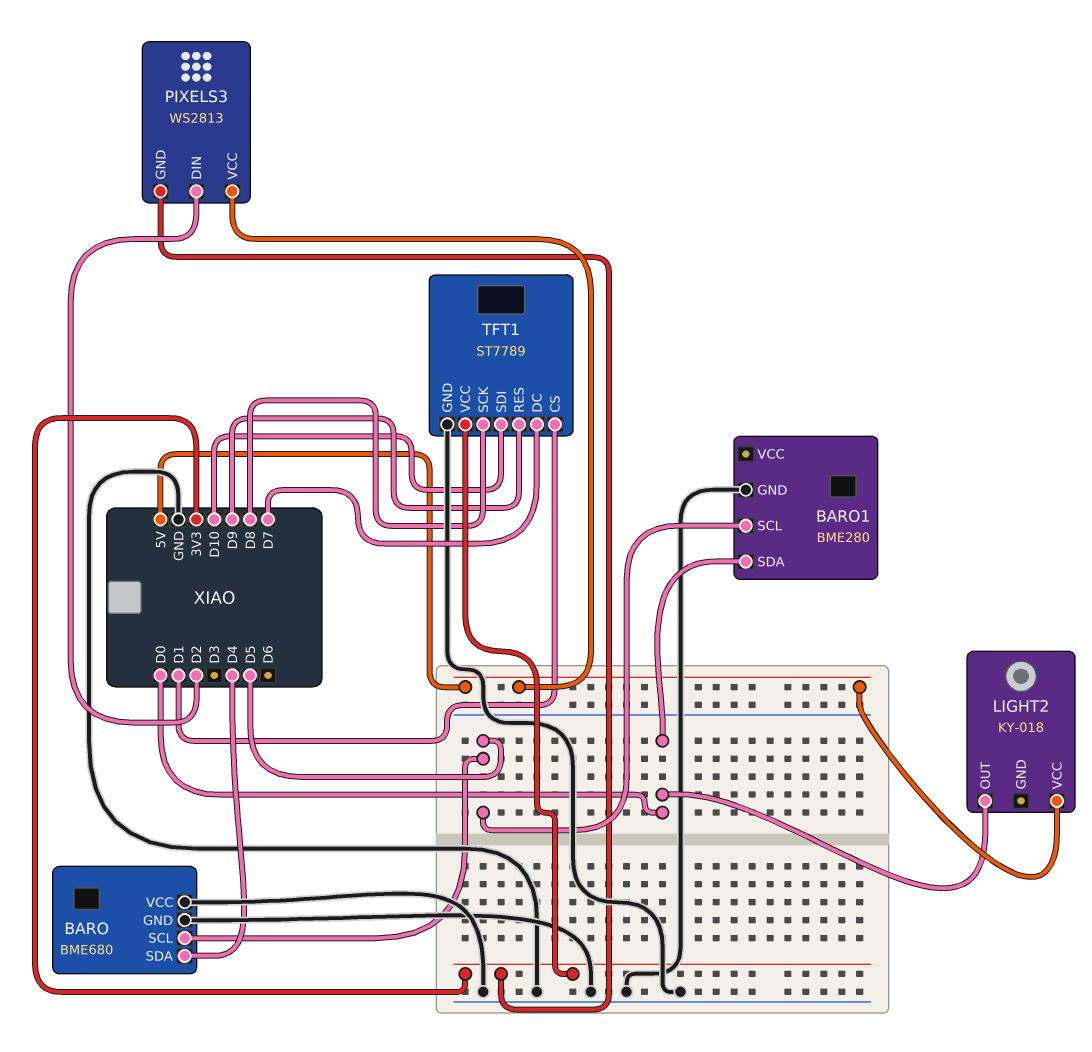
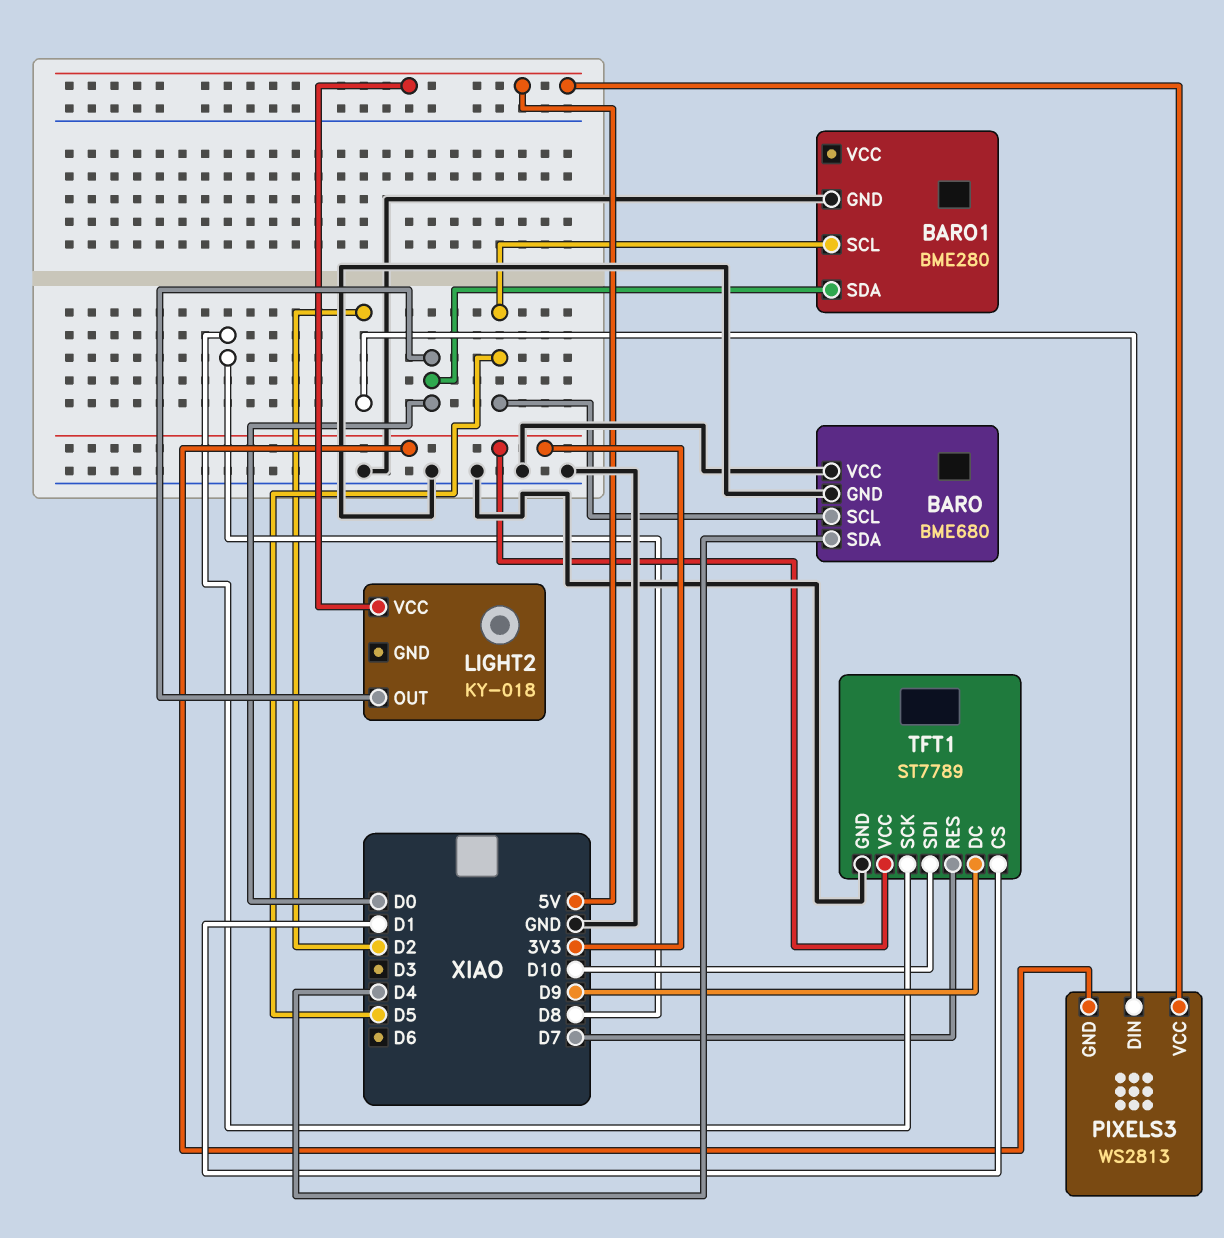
TFT1 pin DC: D7 -> D9
TFT1 pin RES: D9 -> D7

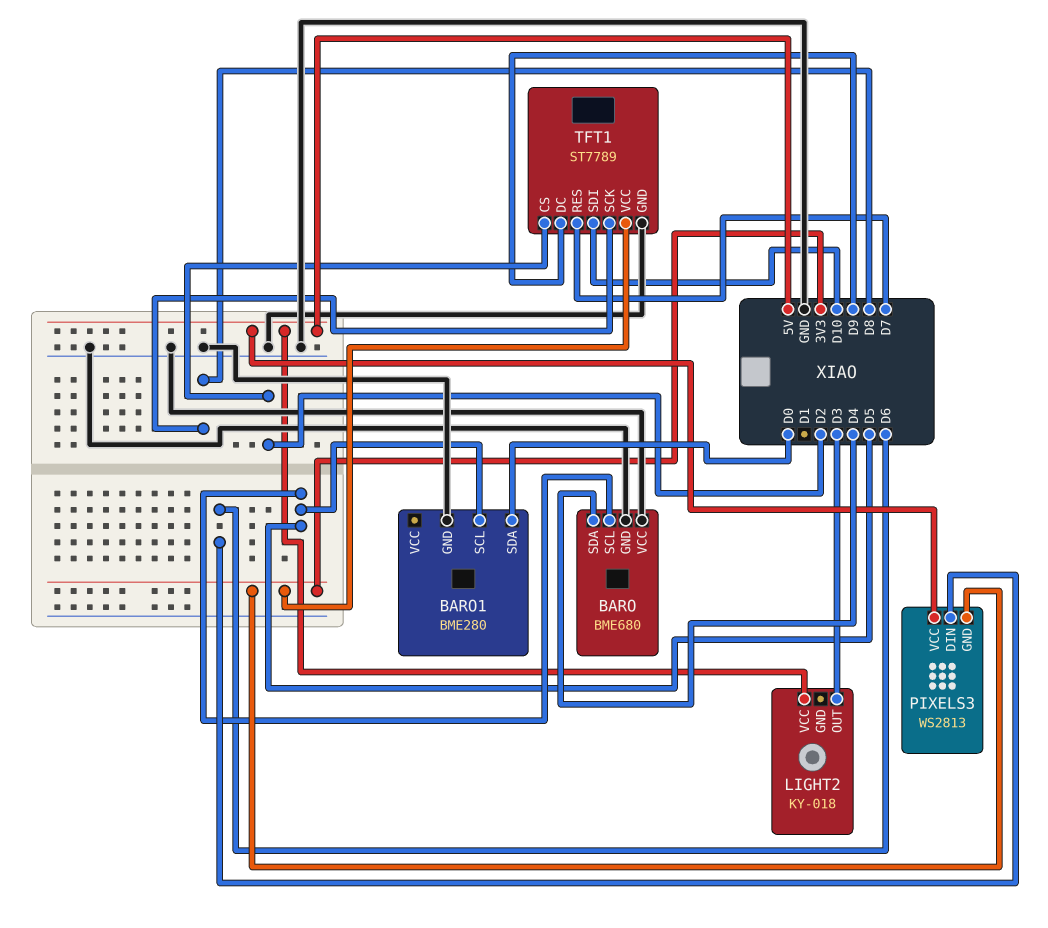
LIGHT2 pin OUT: D0 -> D3
PIXELS3 pin DIN: D2 -> D6
TFT1 pin CS: D1 -> D2

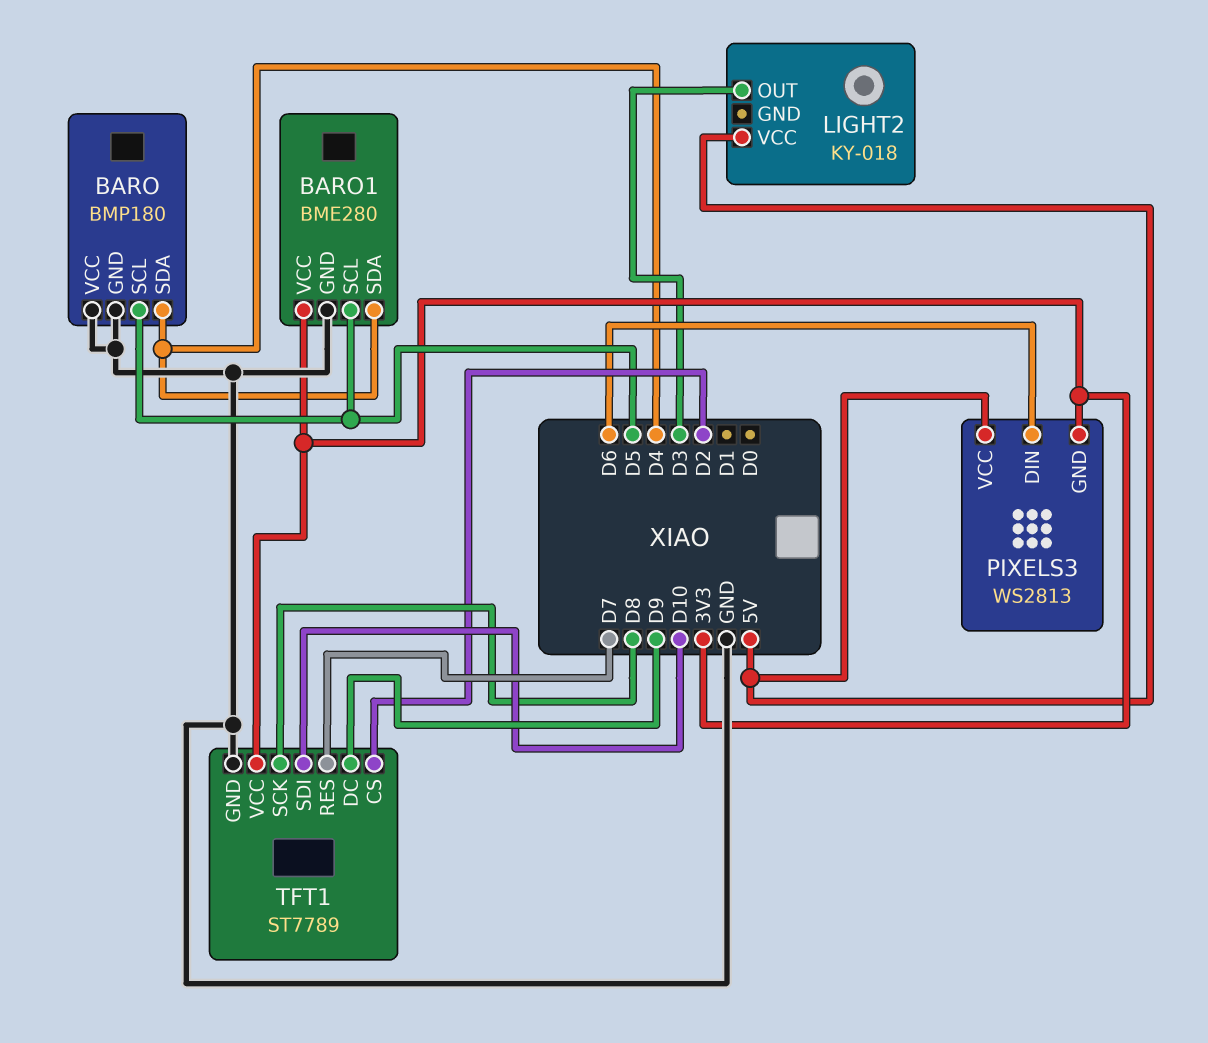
BARO: BME680 -> BMP180
BARO1 pin SDA: D0 -> D4
BARO1 pin VCC: none -> 3V3

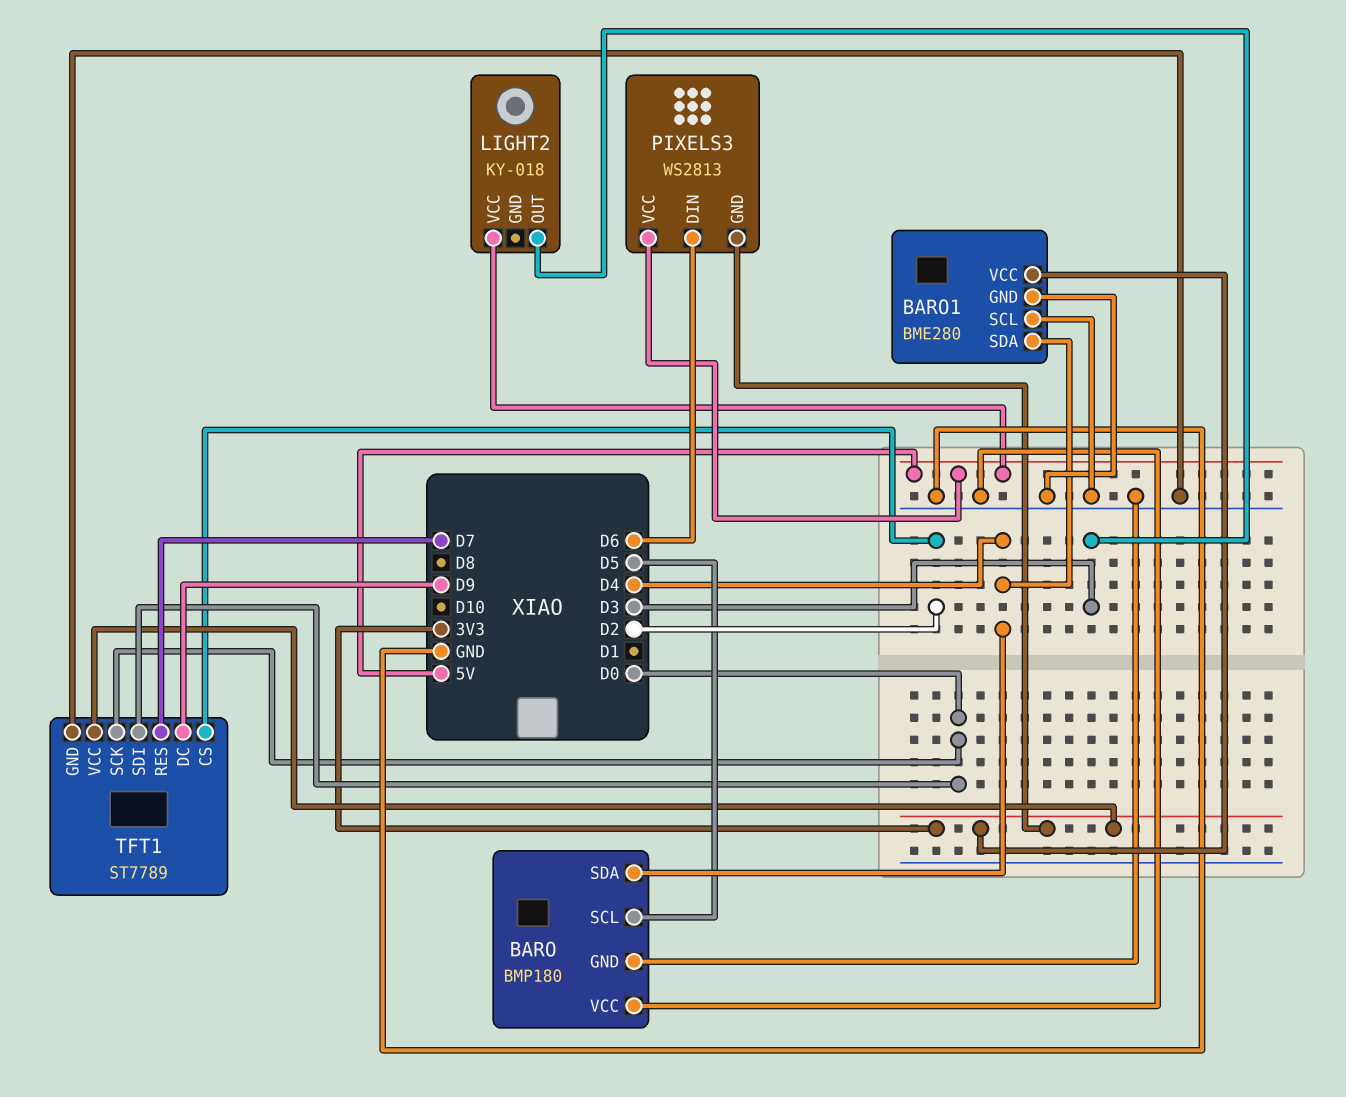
BARO1 pin SCL: D5 -> GND
TFT1 pin SCK: D8 -> D0
TFT1 pin SDI: D10 -> D0

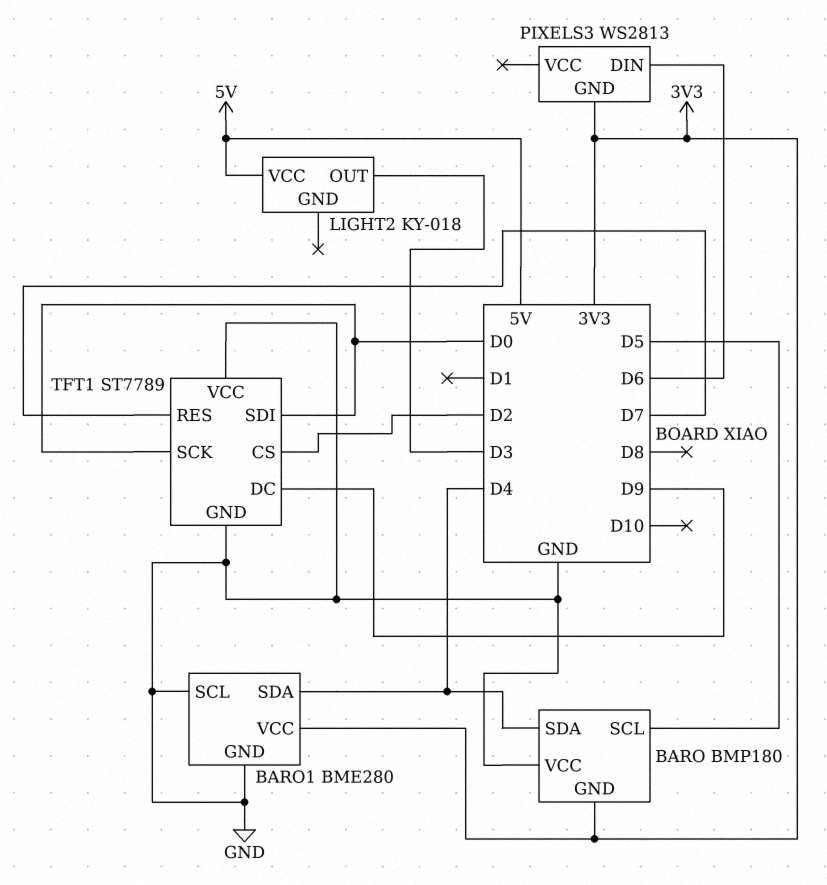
BARO pin GND: GND -> 3V3
PIXELS3 pin VCC: 5V -> none
TFT1 pin VCC: 3V3 -> GND

